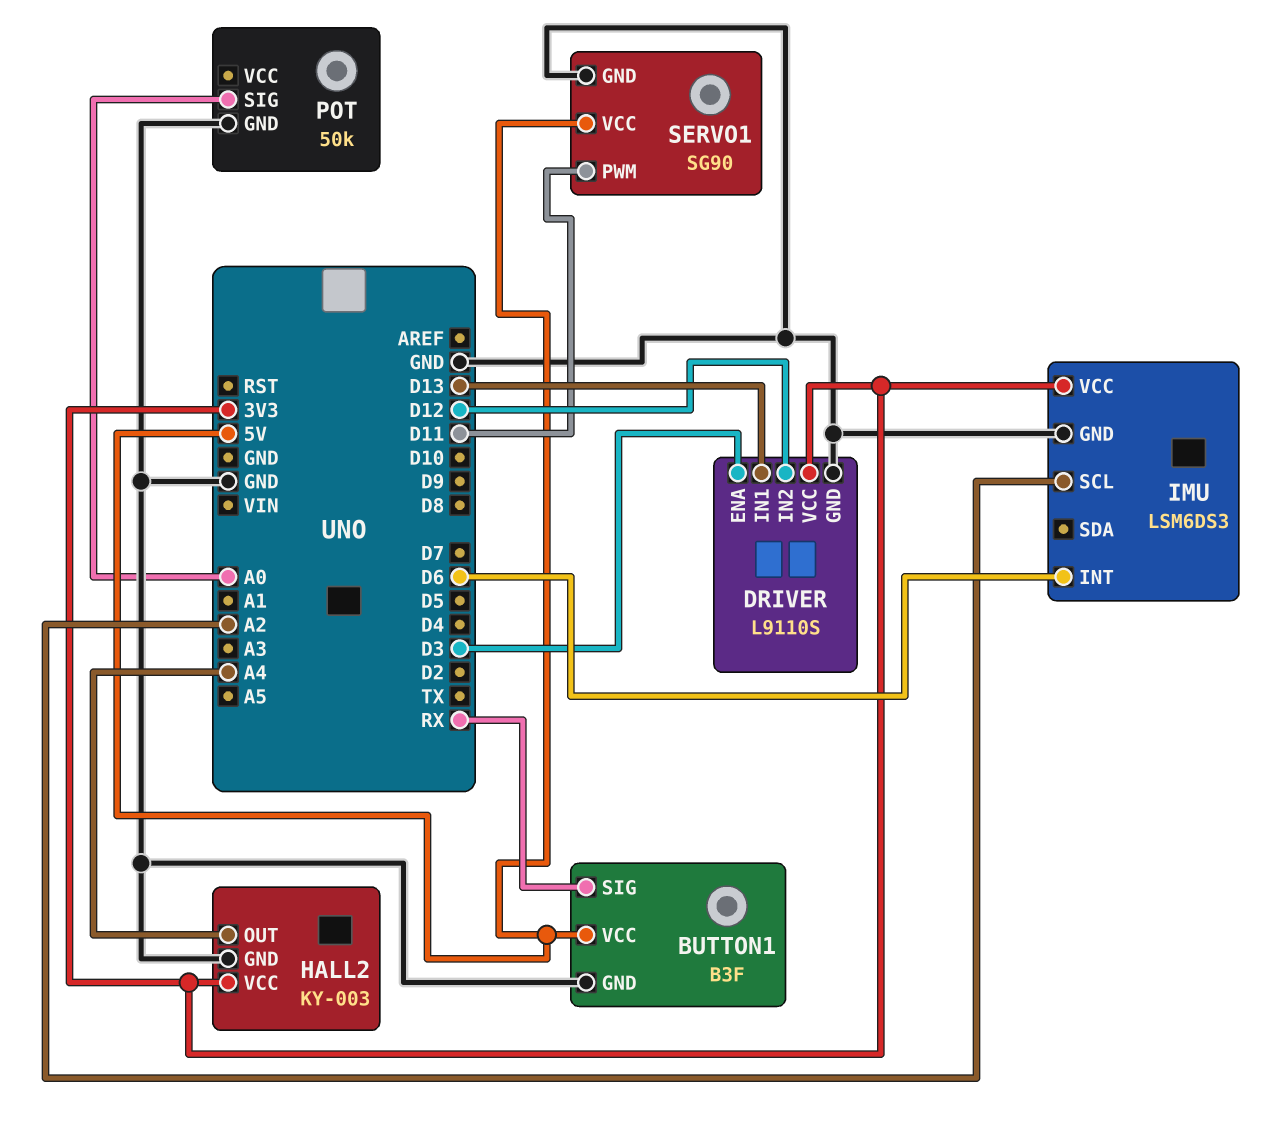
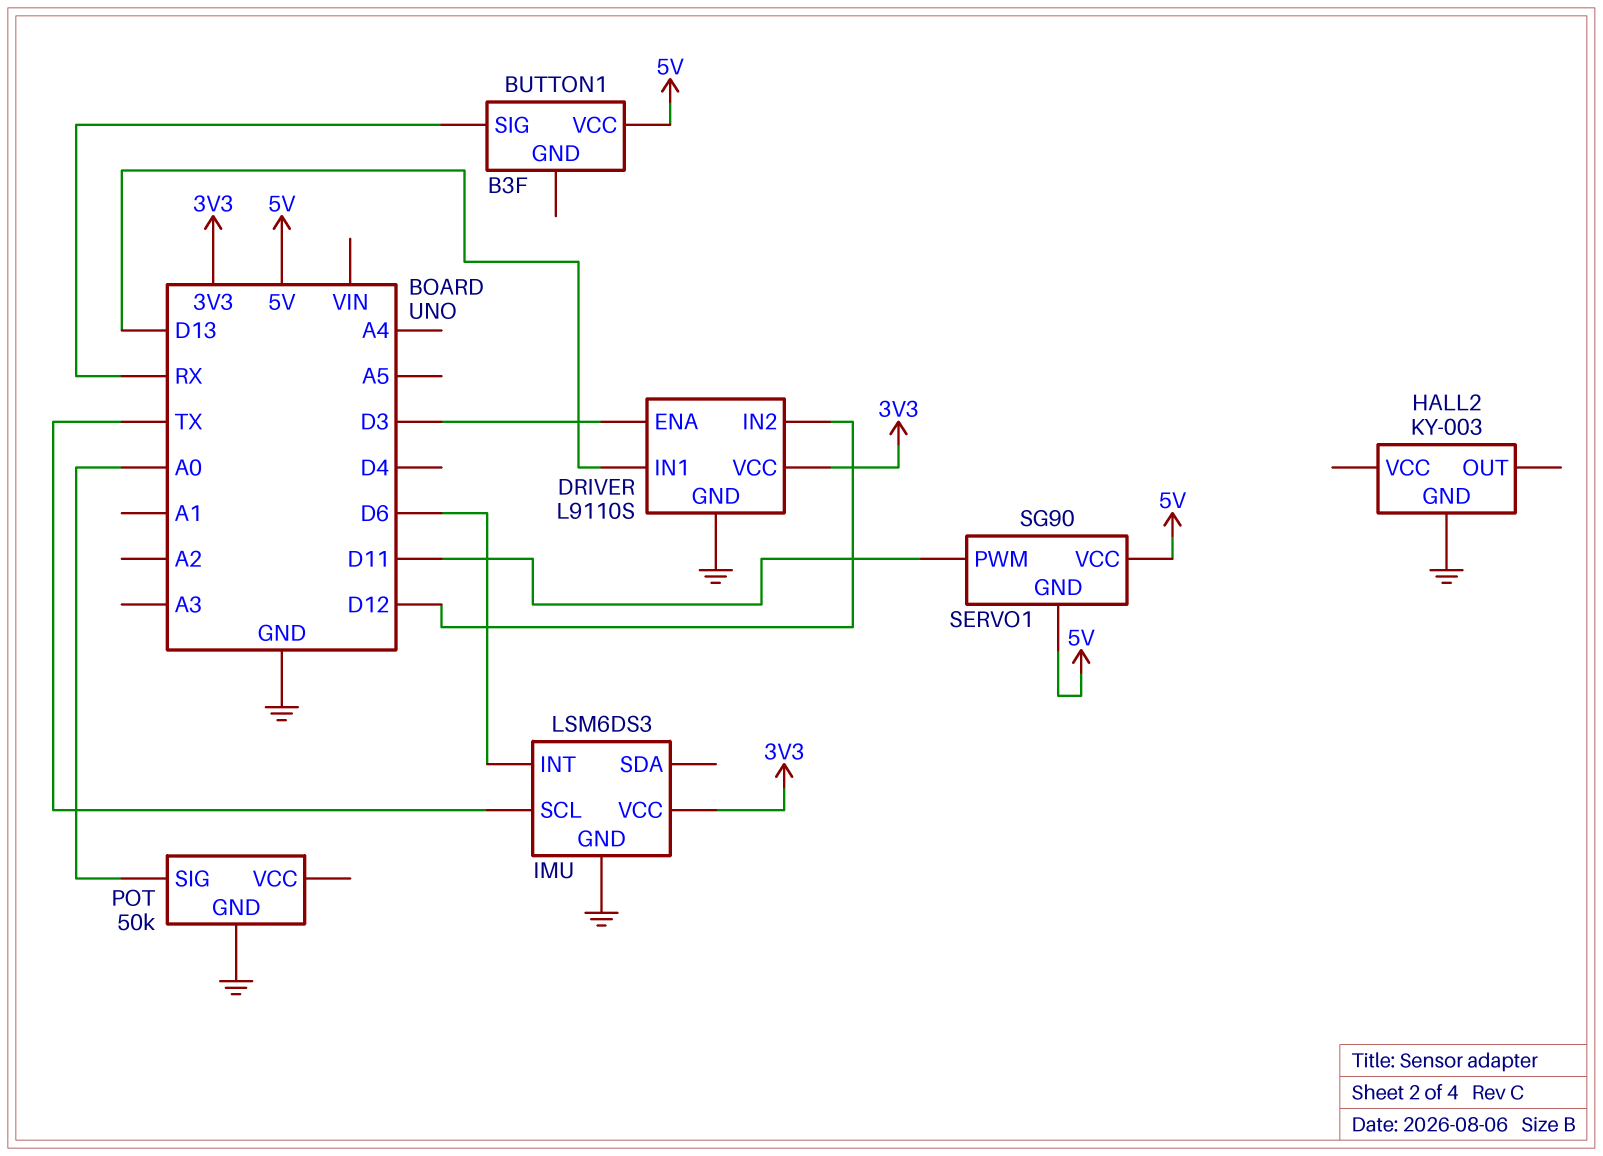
BUTTON1 pin GND: GND -> none
HALL2 pin OUT: A4 -> none
HALL2 pin VCC: 3V3 -> none
IMU pin SCL: A2 -> TX
SERVO1 pin GND: GND -> 5V

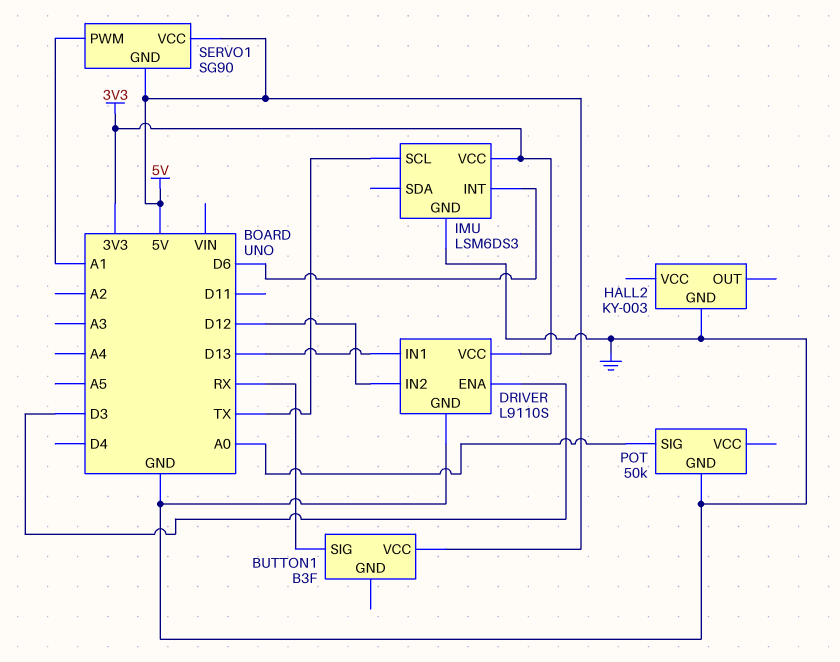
SERVO1 pin PWM: D11 -> A1

